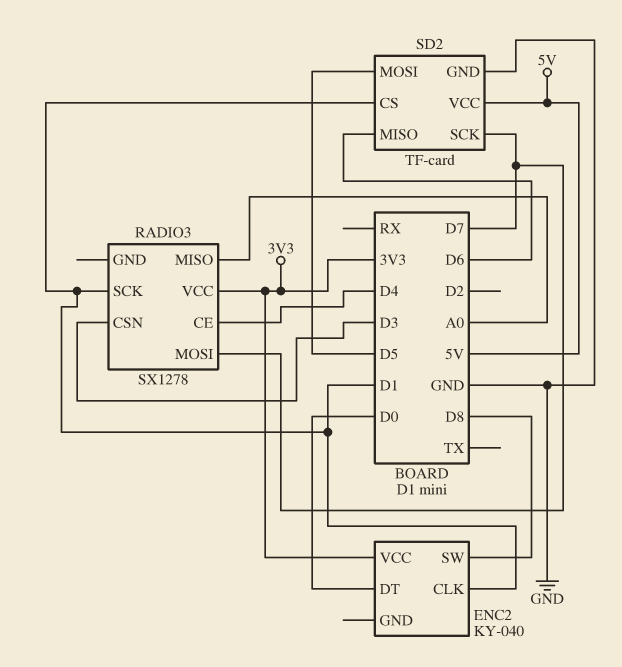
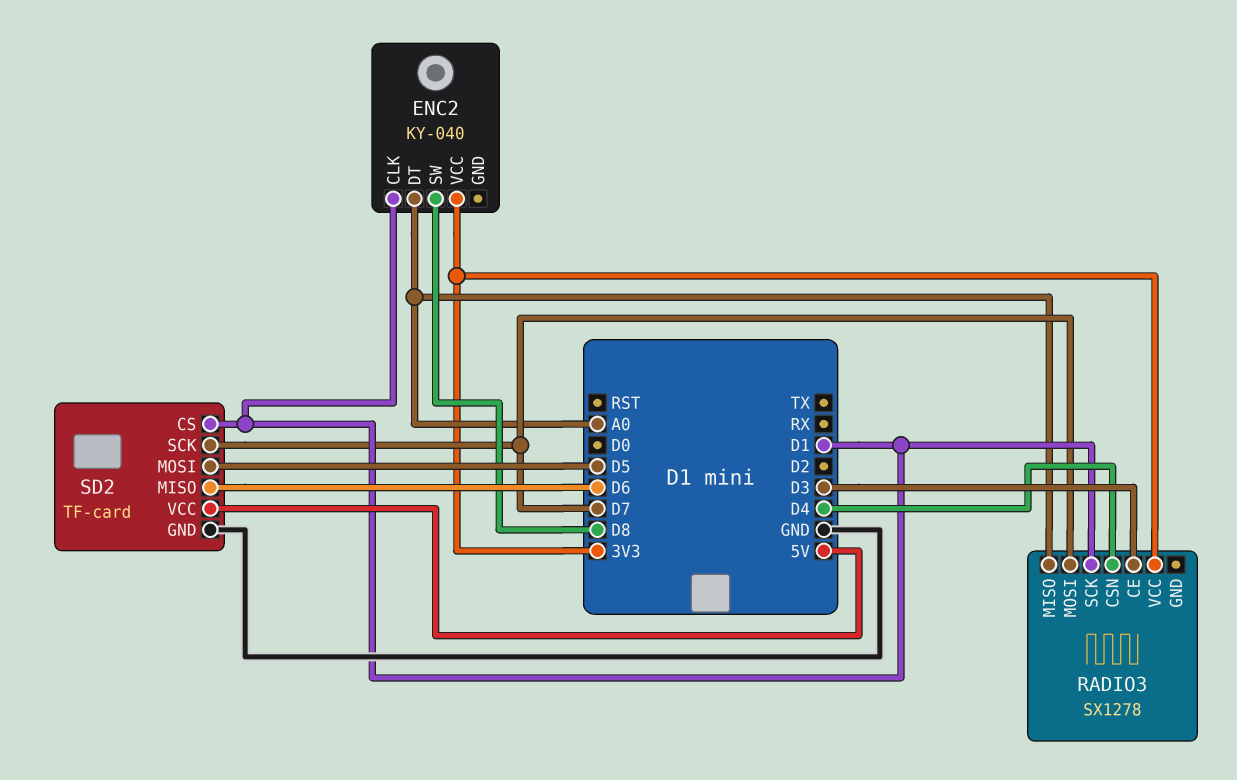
ENC2 pin DT: D0 -> A0
RADIO3 pin CE: D4 -> D3
RADIO3 pin CSN: D3 -> D4

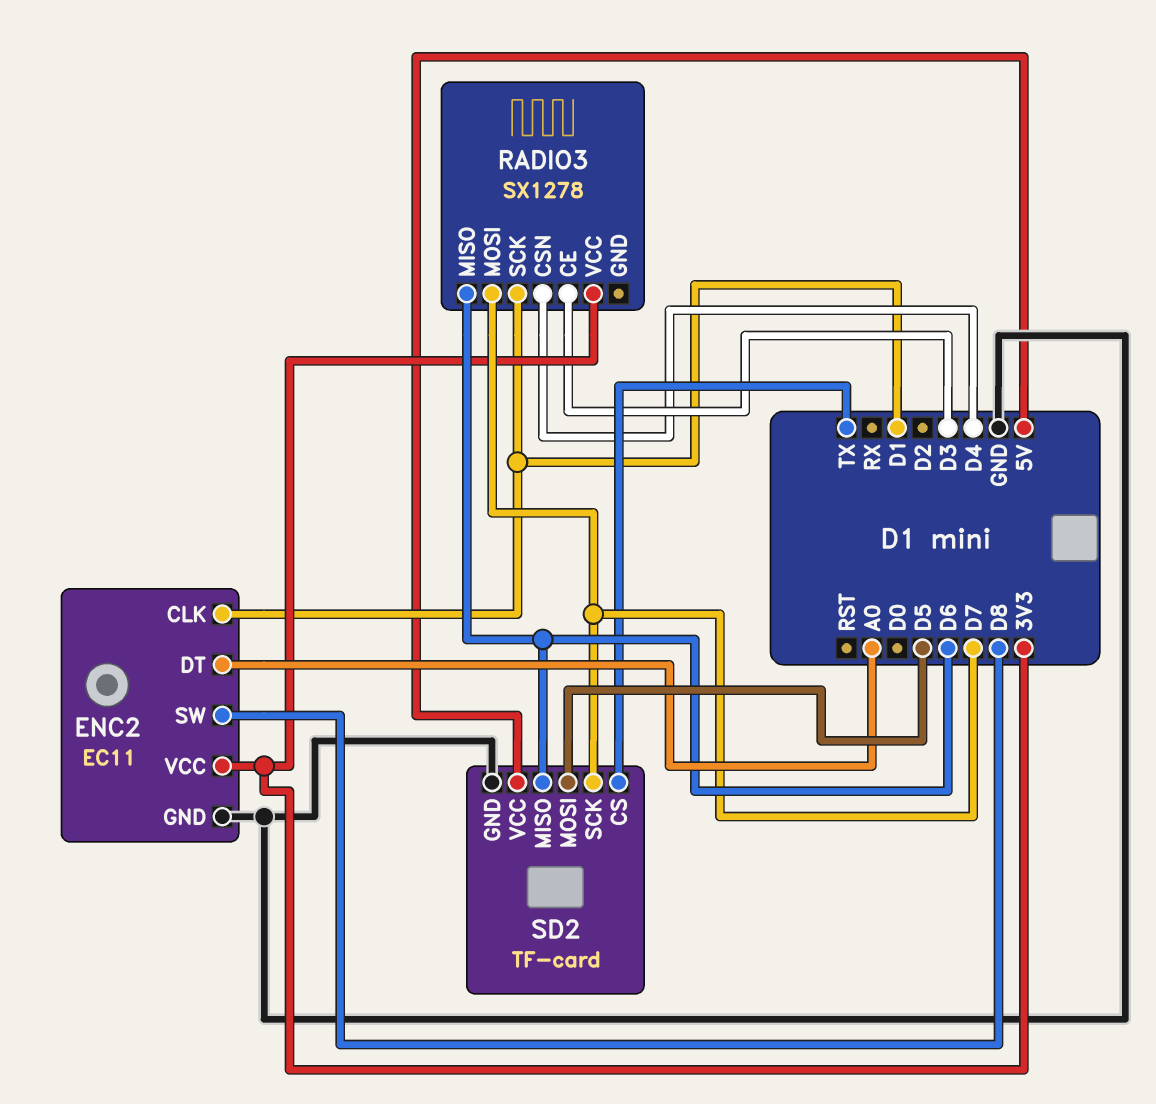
ENC2: KY-040 -> EC11
ENC2 pin GND: none -> GND
RADIO3 pin MISO: A0 -> D6
SD2 pin CS: D1 -> TX

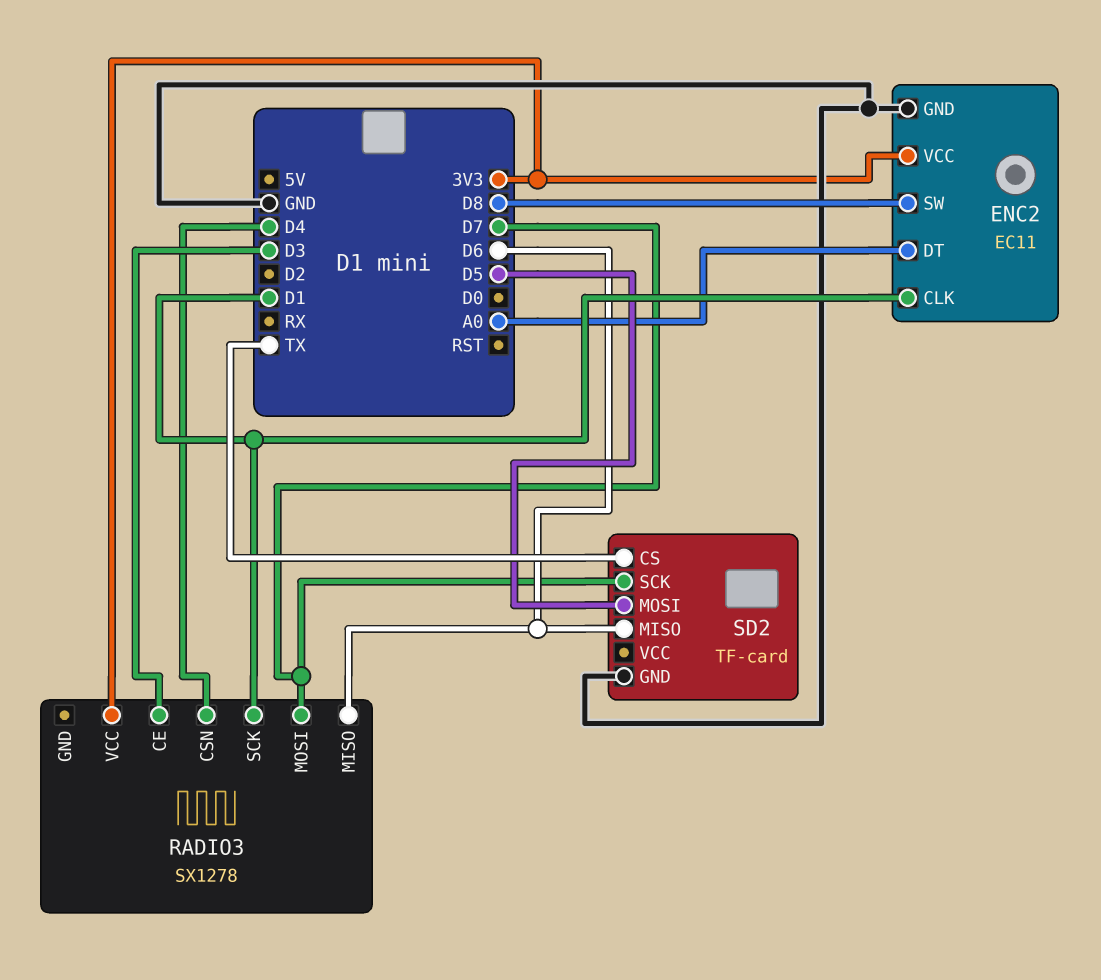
SD2 pin VCC: 5V -> none

